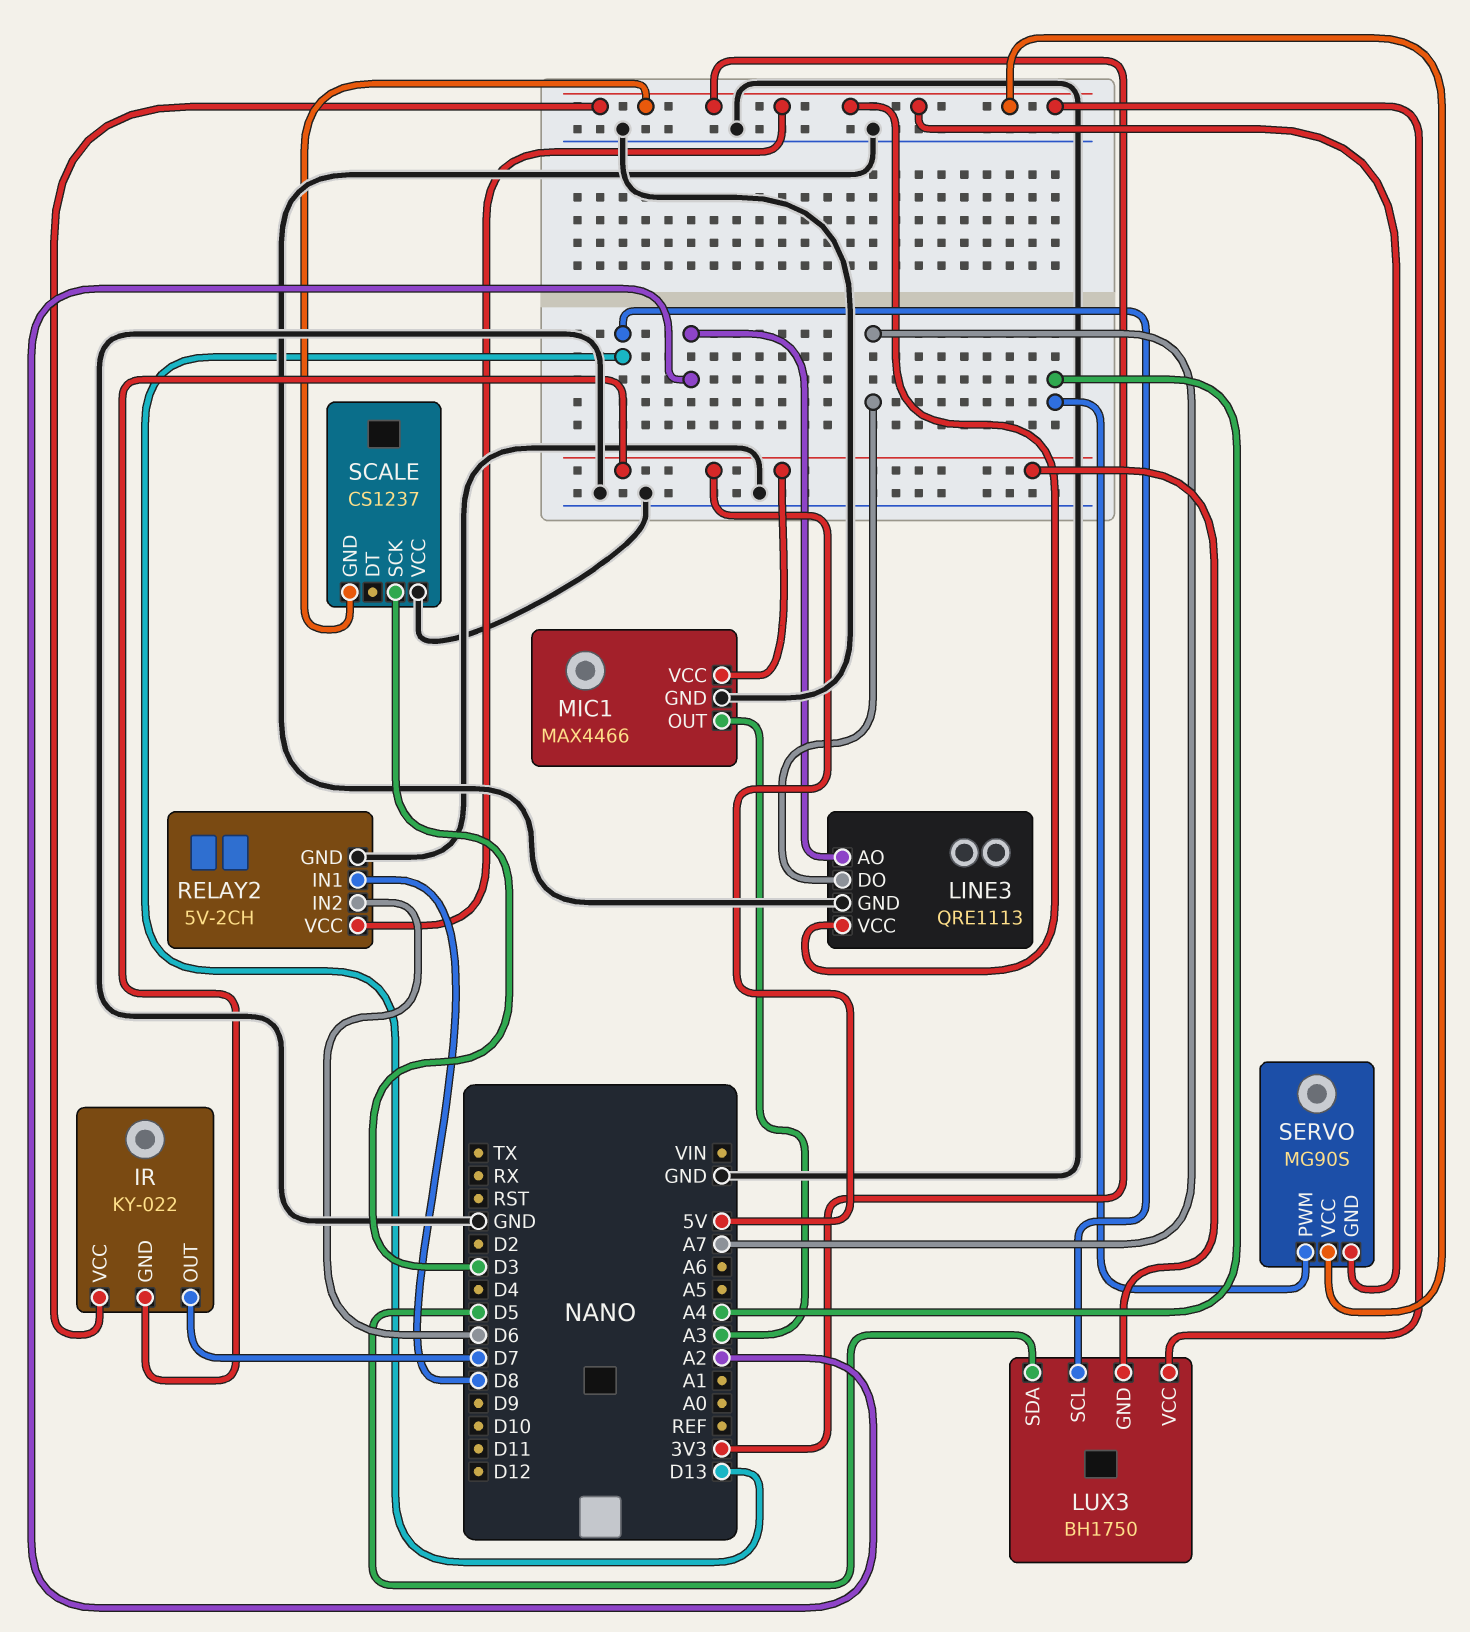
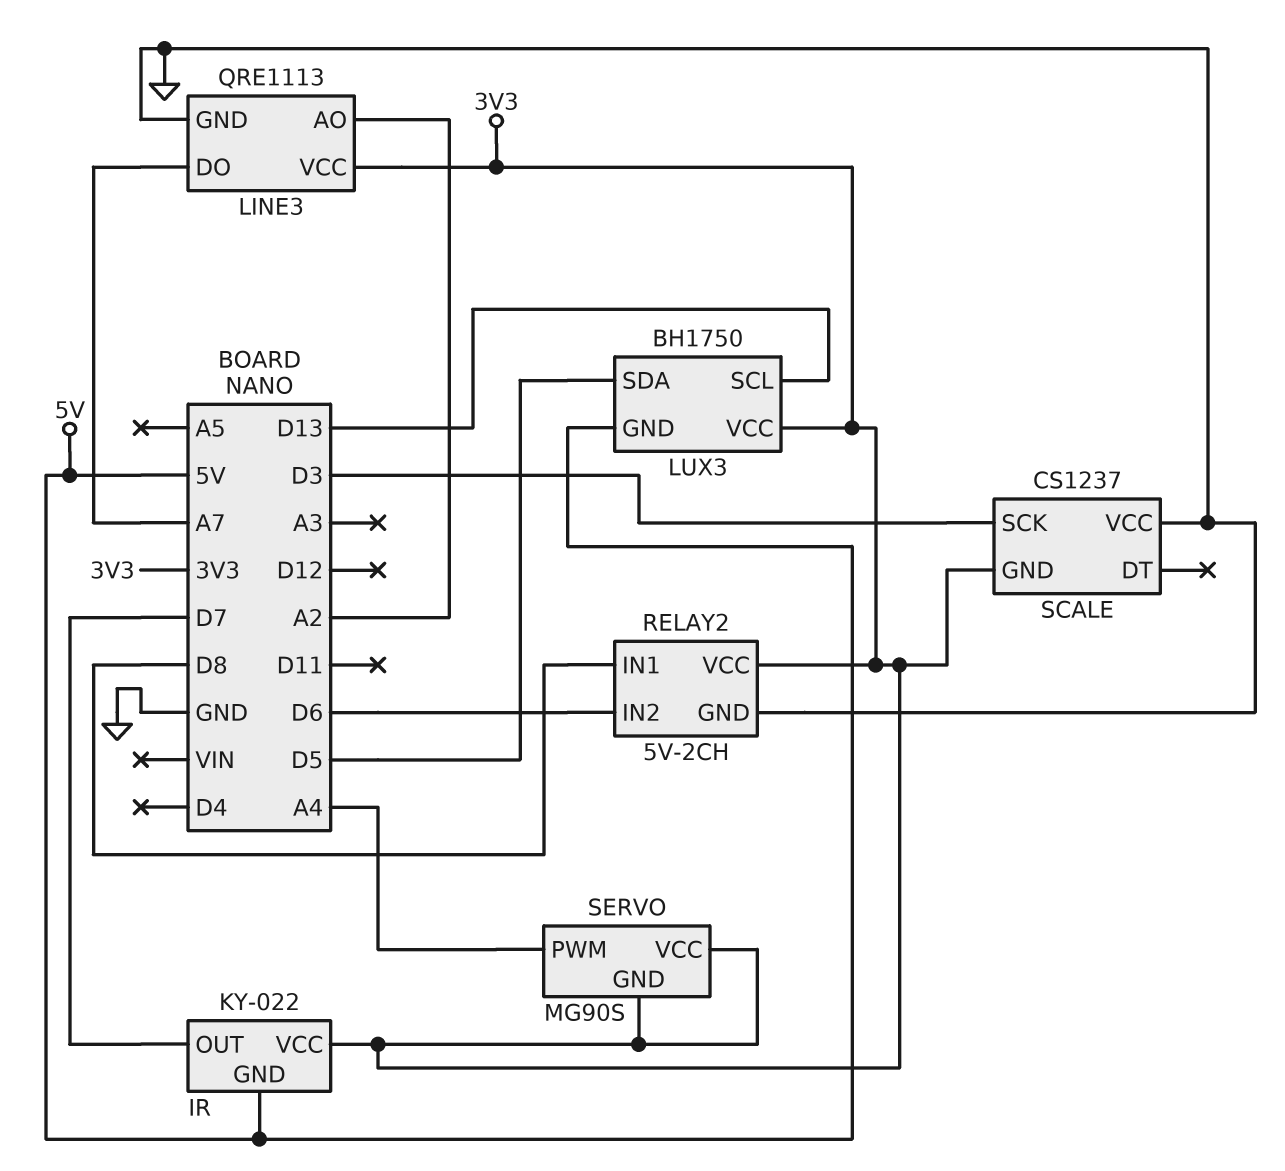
MIC1: MAX4466 -> none
MIC1 pin GND: GND -> none
MIC1 pin OUT: A3 -> none
MIC1 pin VCC: 5V -> none

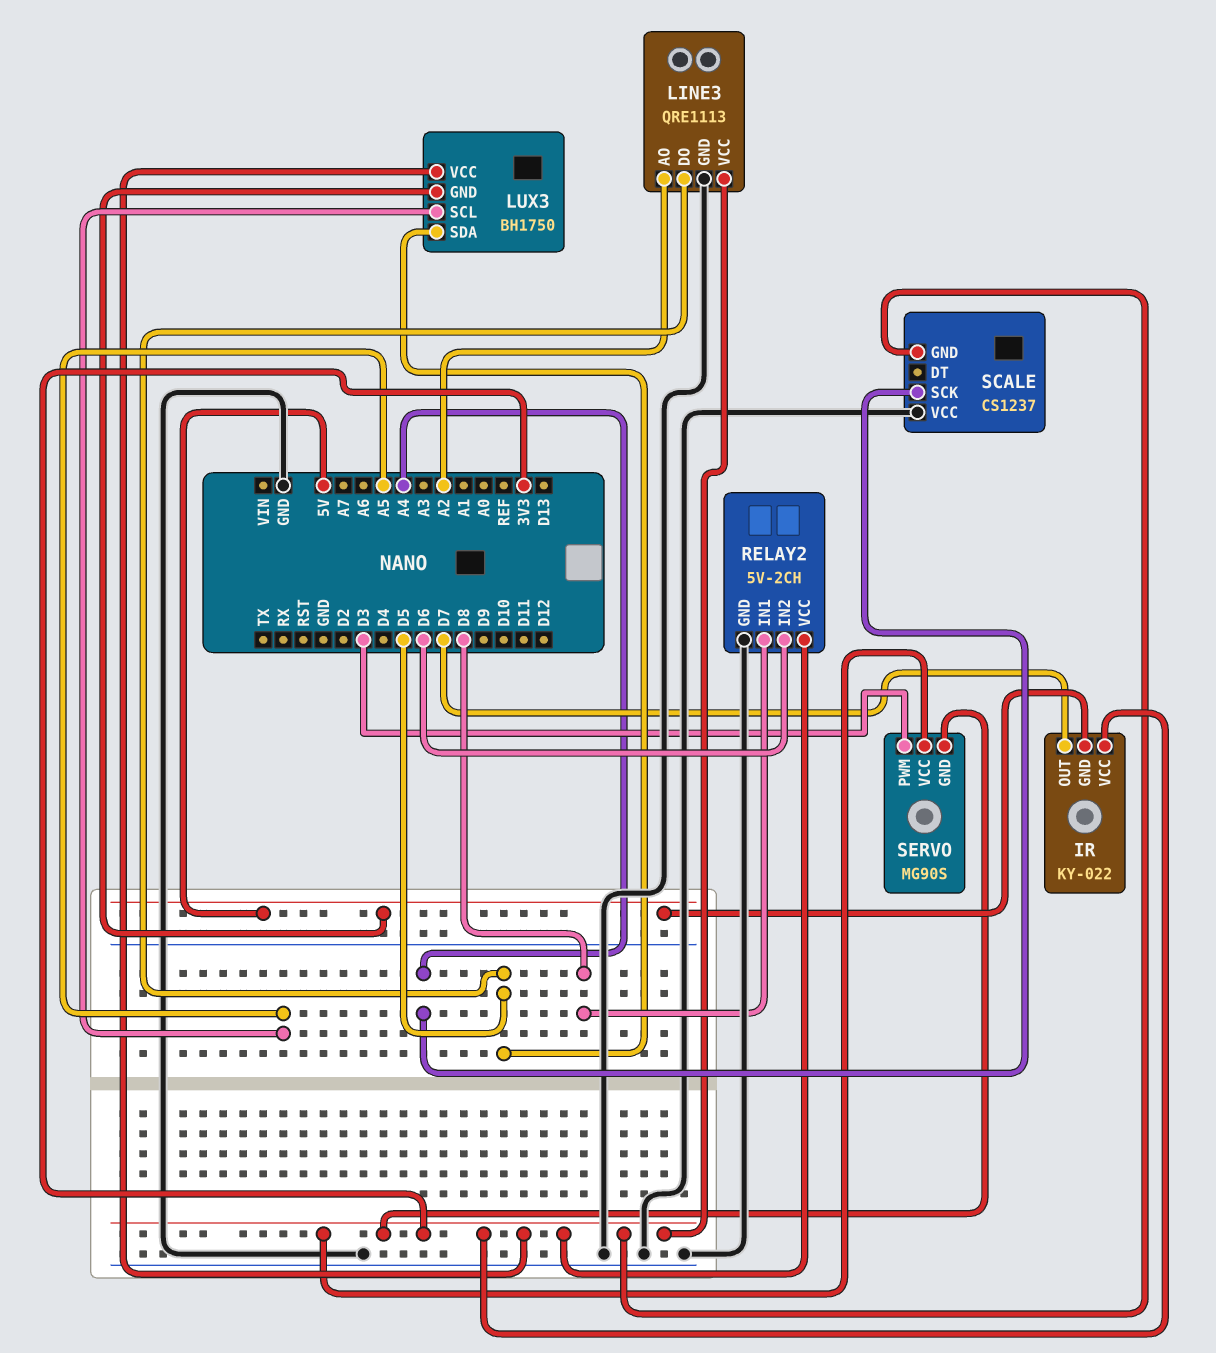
LINE3 pin DO: A7 -> D5
LUX3 pin SCL: D13 -> A5
SCALE pin SCK: D3 -> A4
SERVO pin PWM: A4 -> D3

